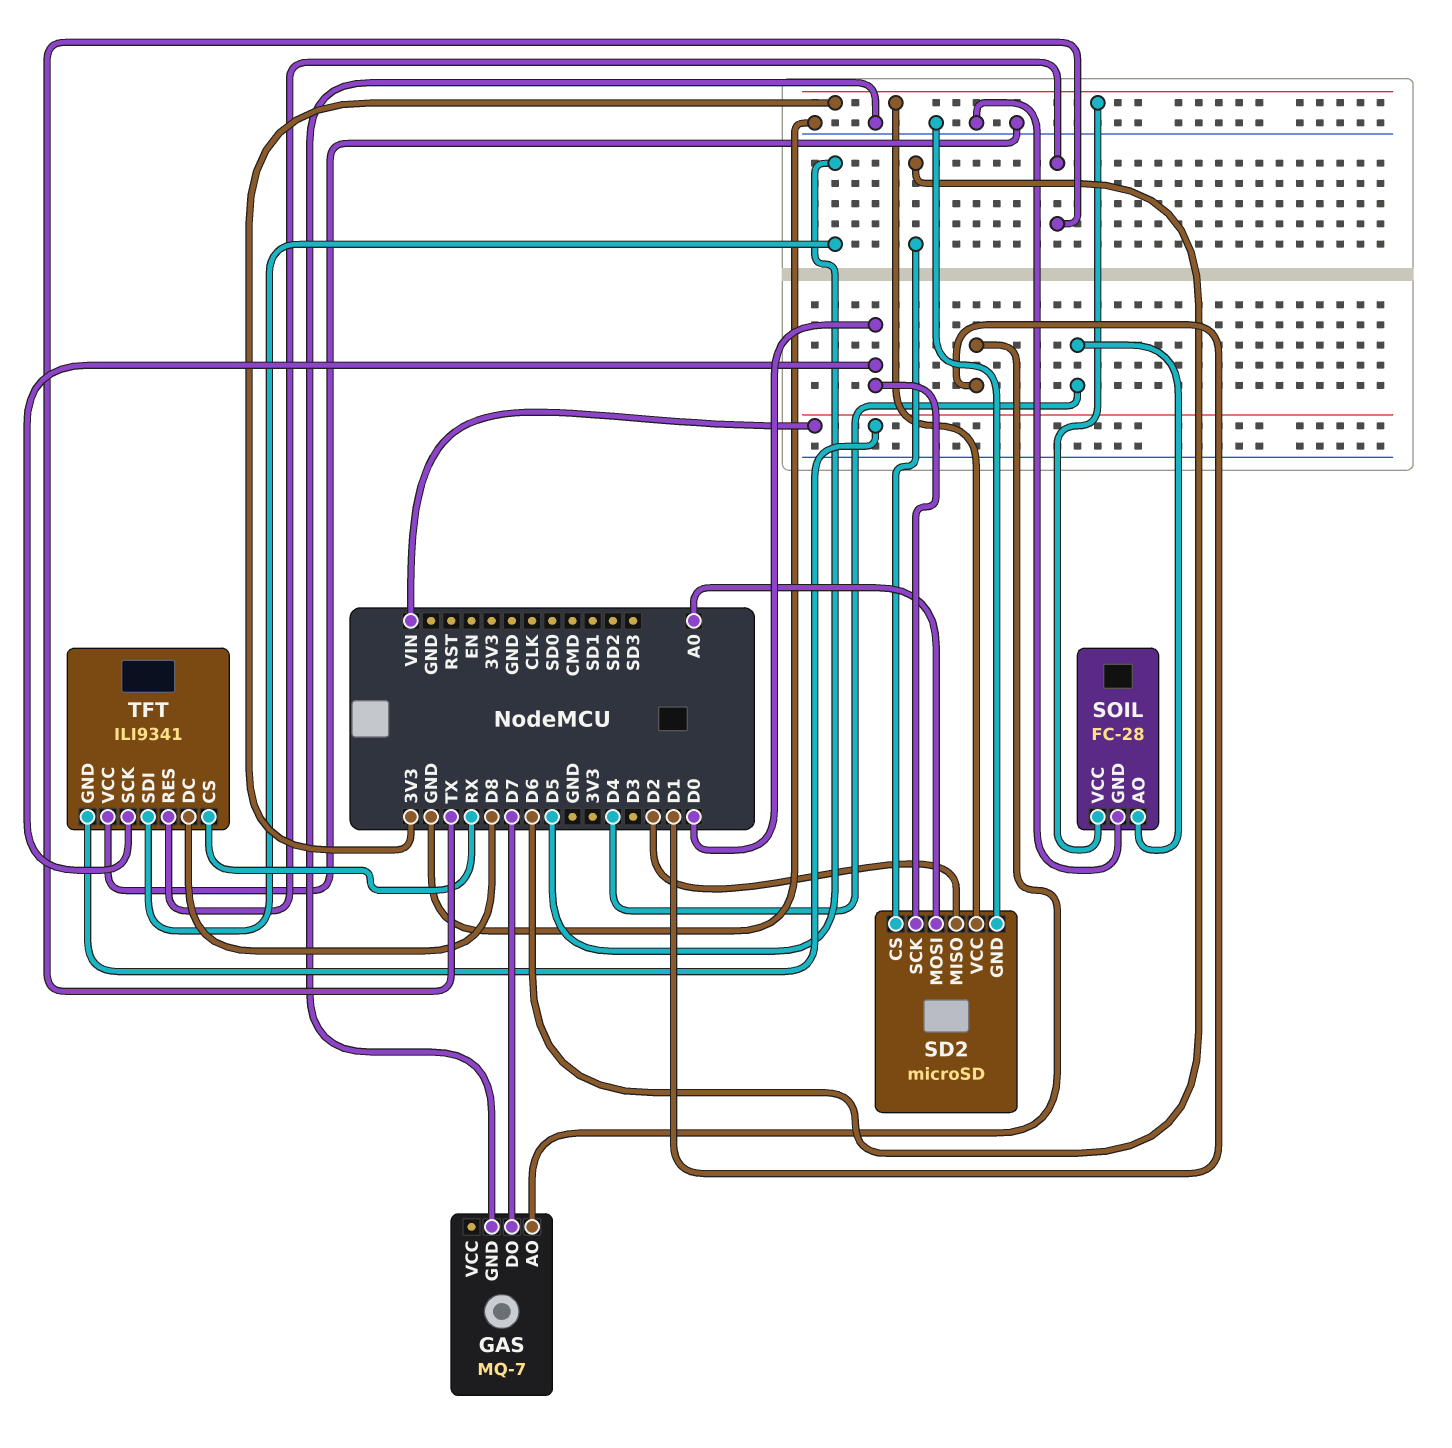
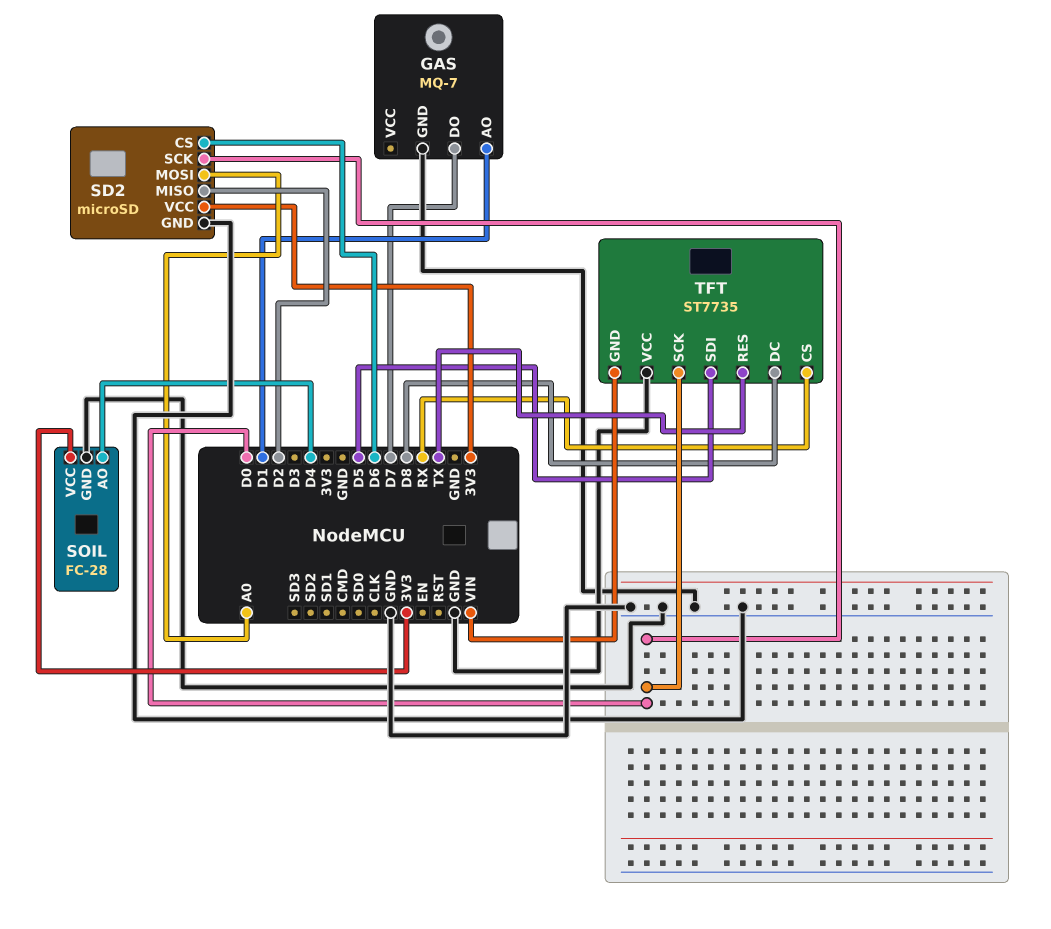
TFT: ILI9341 -> ST7735

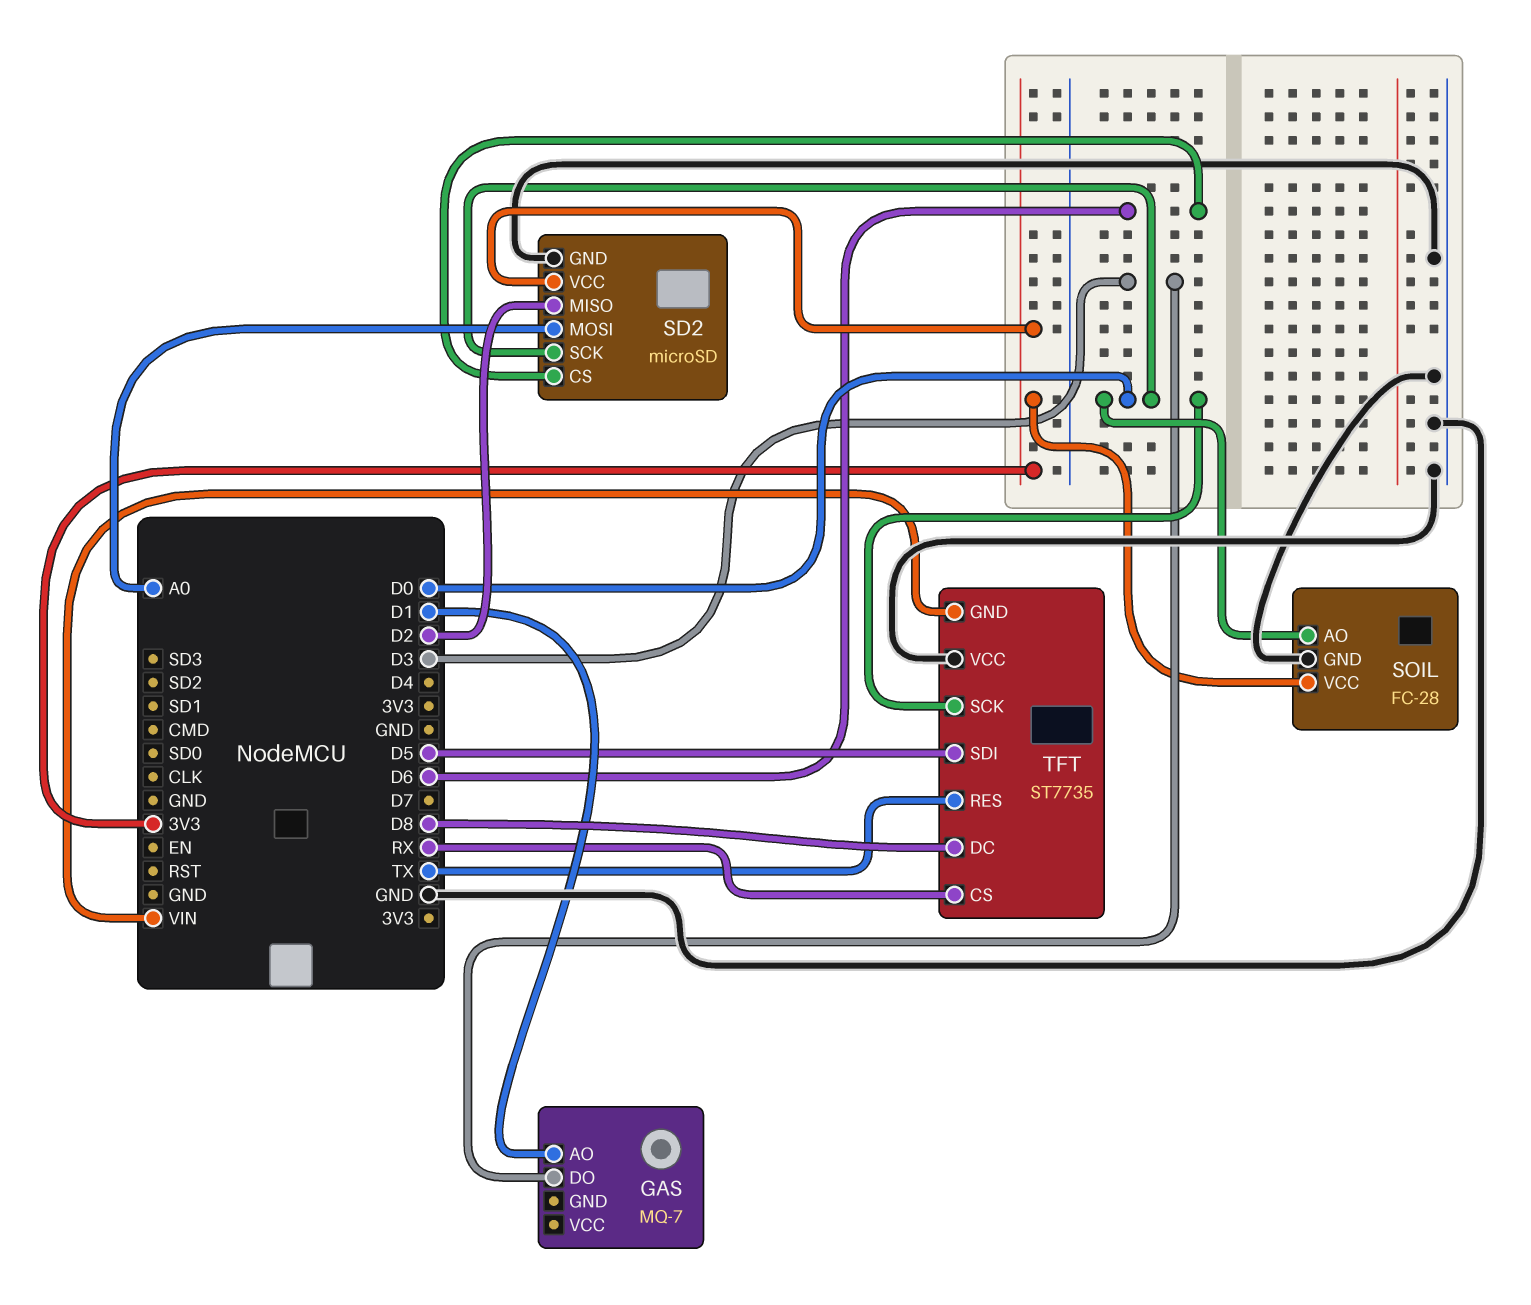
GAS pin DO: D7 -> D3
GAS pin GND: GND -> none
SOIL pin AO: D4 -> D0

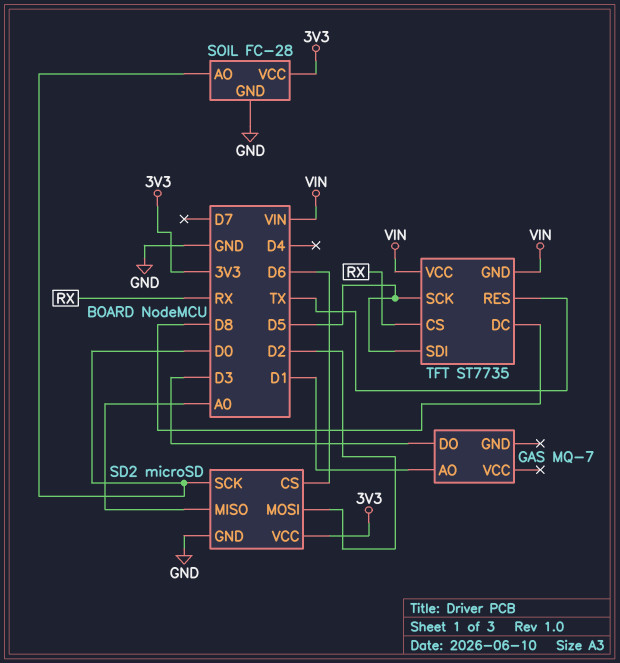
SD2 pin MISO: D2 -> A0
SD2 pin MOSI: A0 -> D2
TFT pin SCK: D0 -> D5
TFT pin VCC: GND -> VIN

